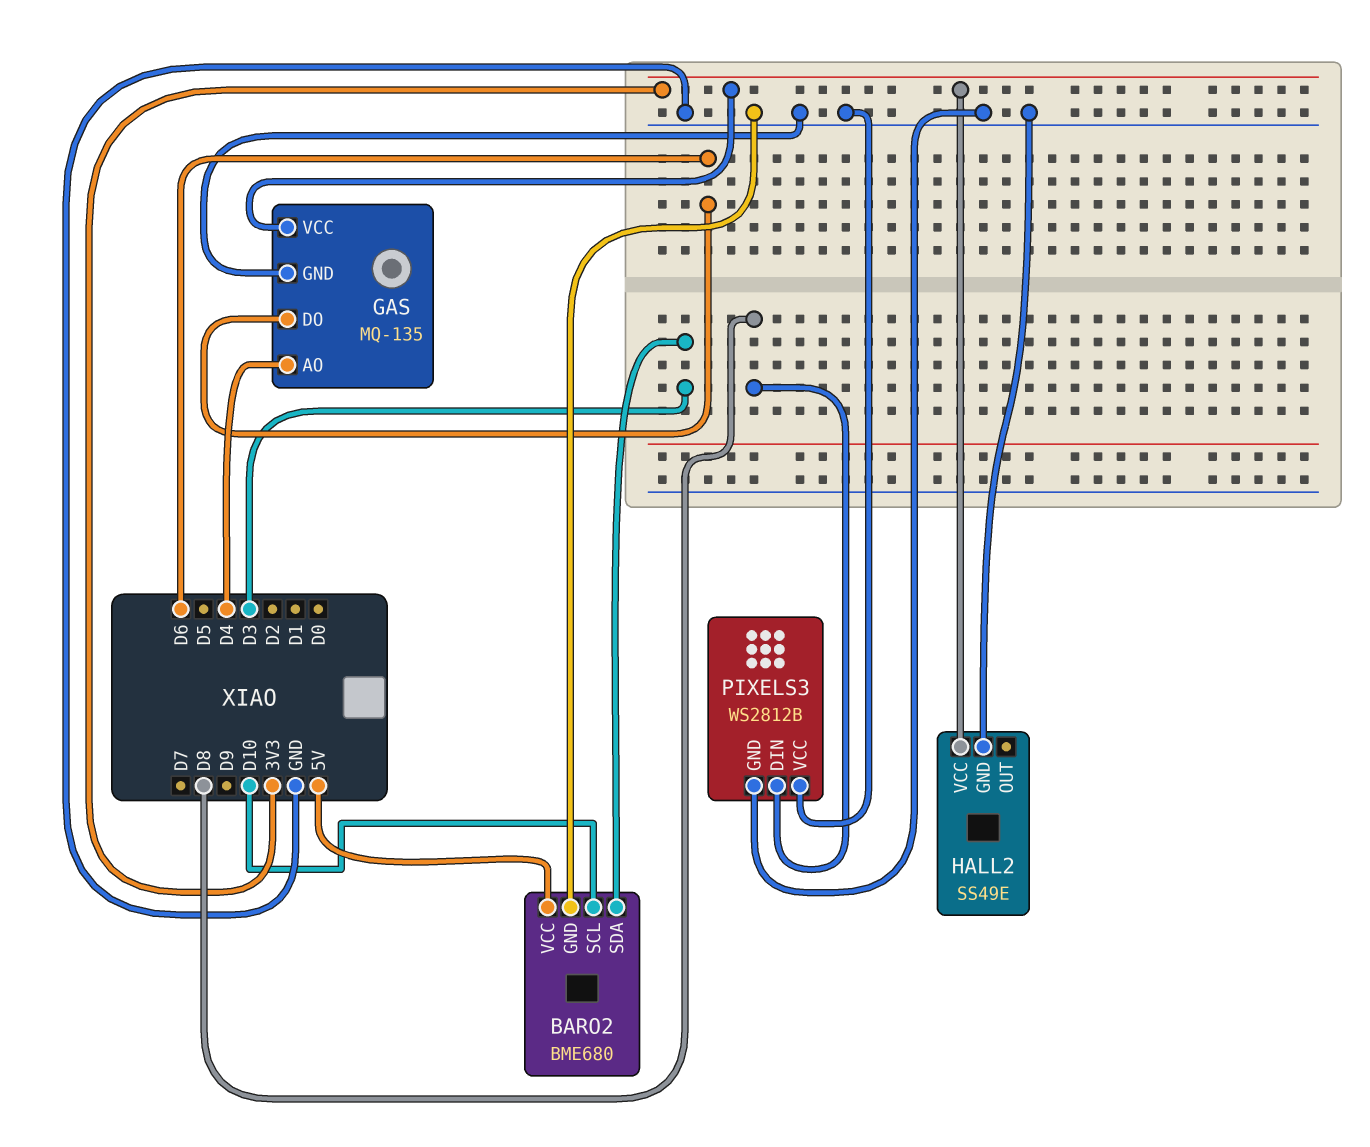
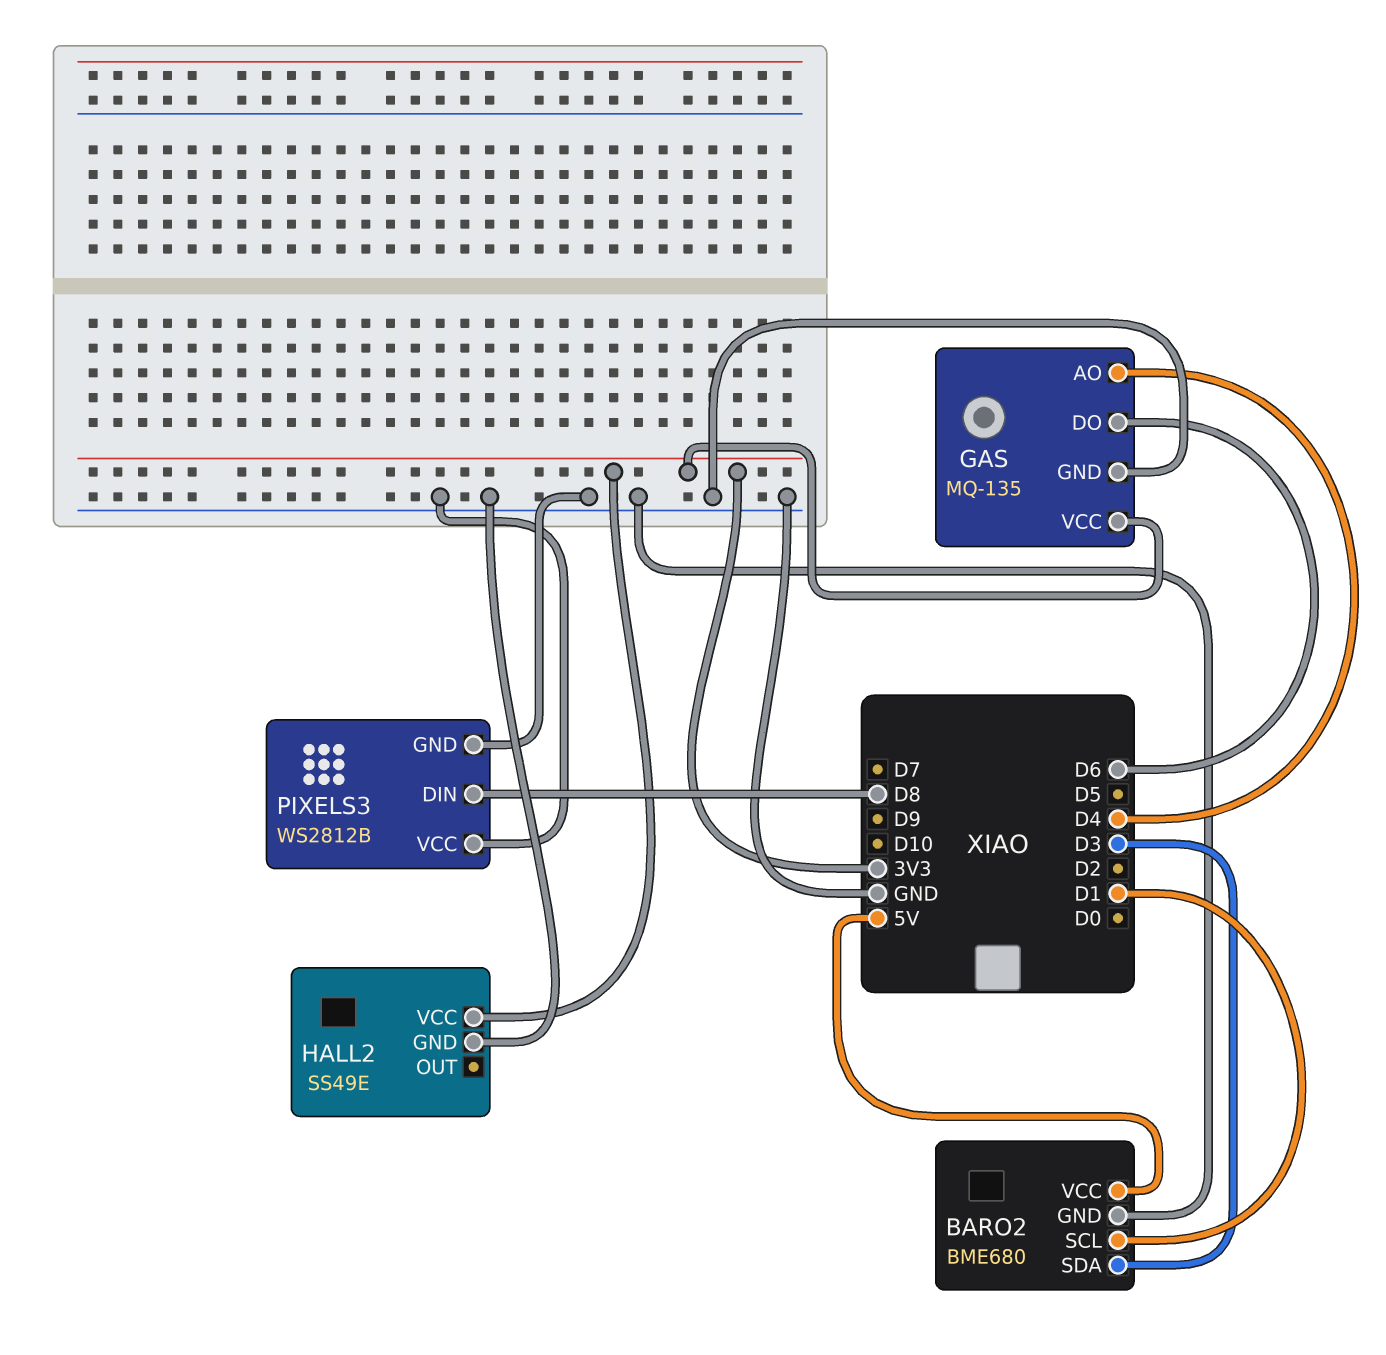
BARO2 pin SCL: D10 -> D1

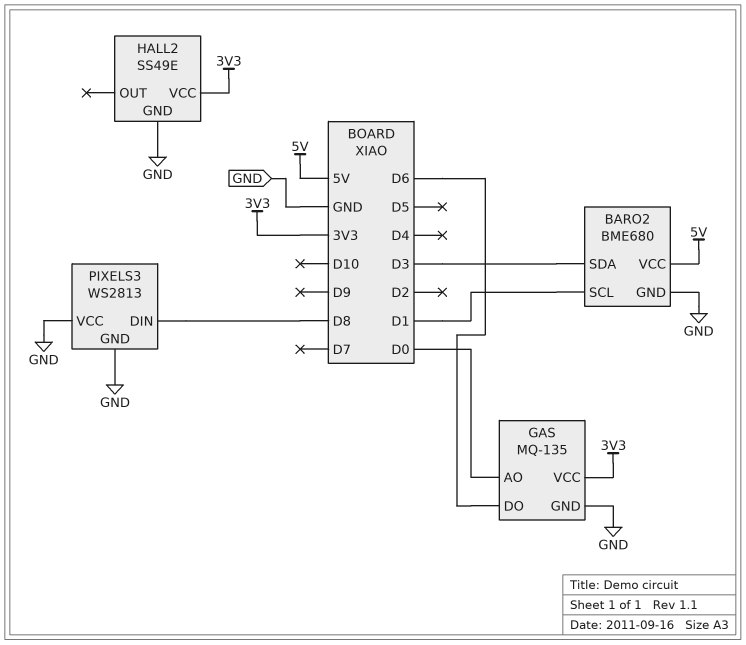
GAS pin AO: D4 -> D0
PIXELS3: WS2812B -> WS2813

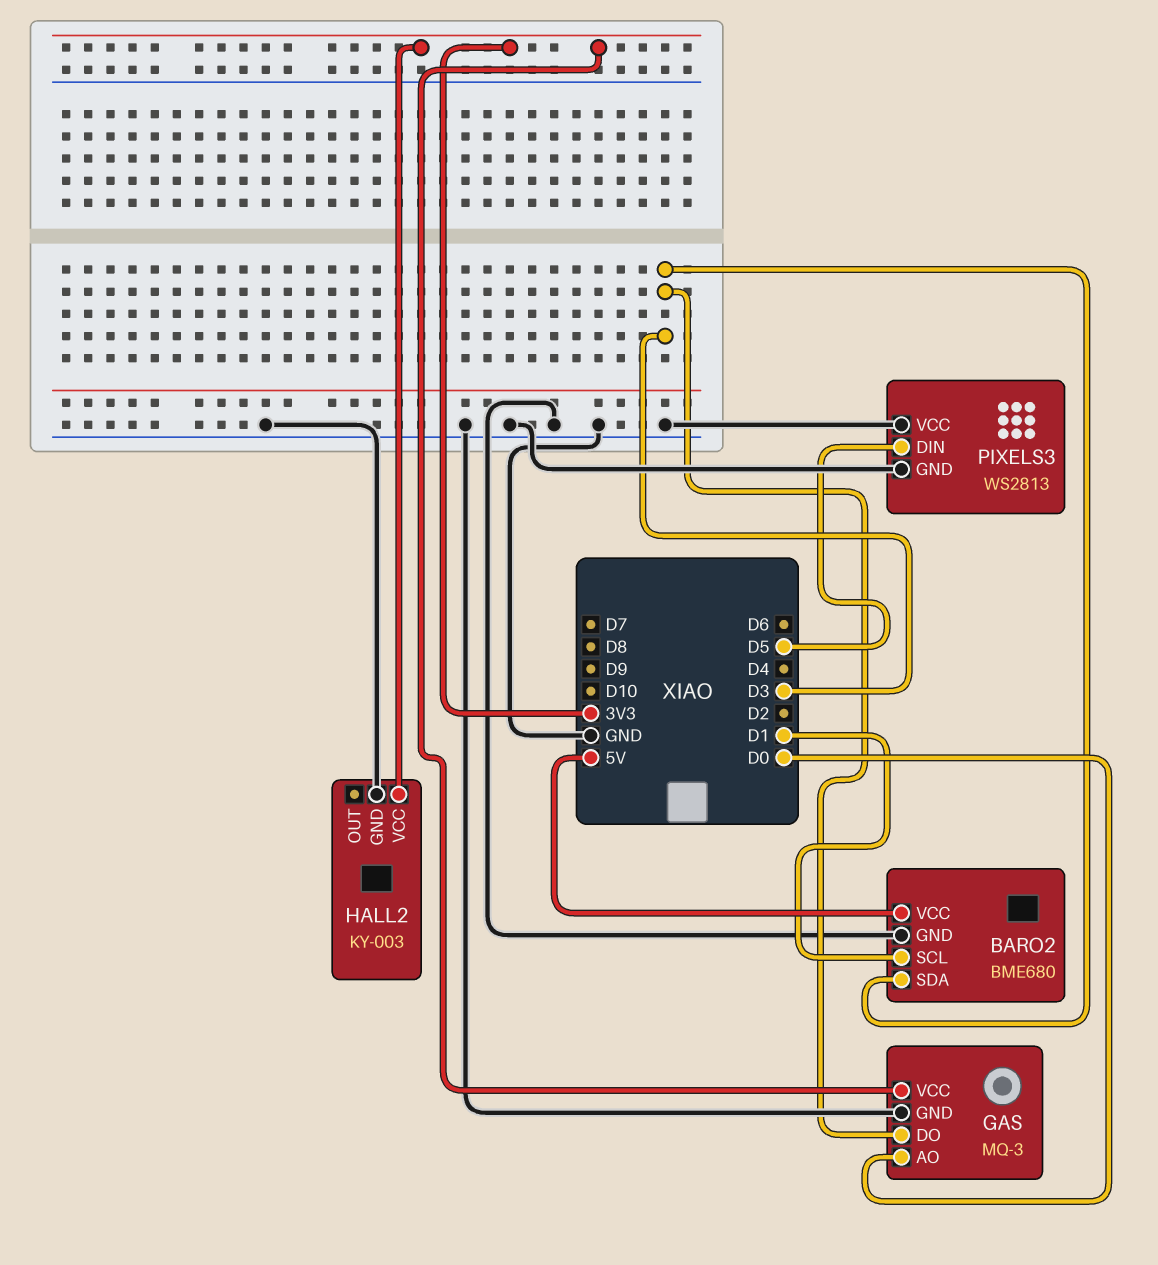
GAS: MQ-135 -> MQ-3
GAS pin DO: D6 -> D3
HALL2: SS49E -> KY-003
PIXELS3 pin DIN: D8 -> D5

